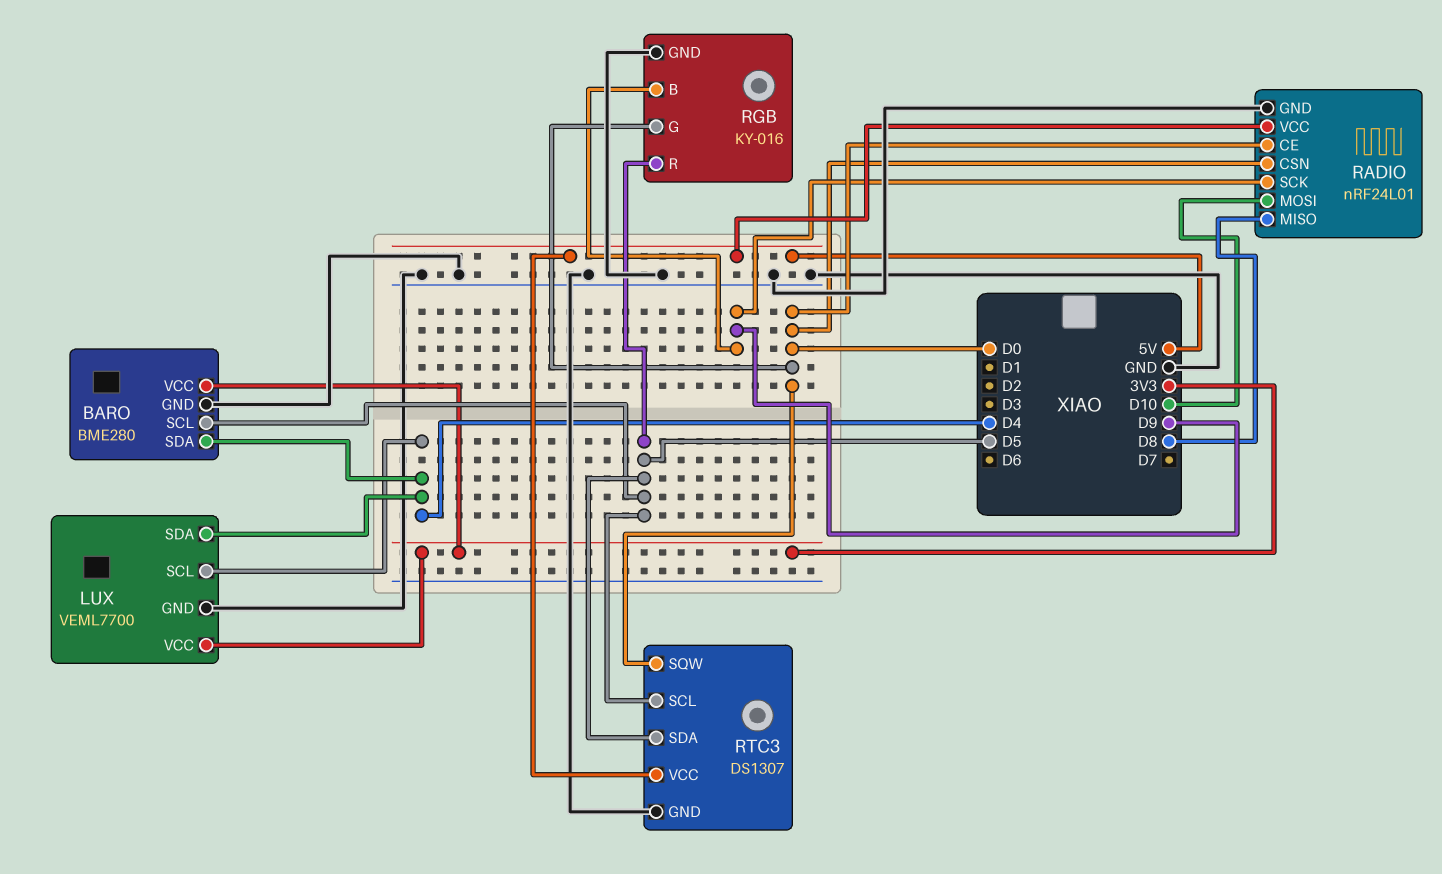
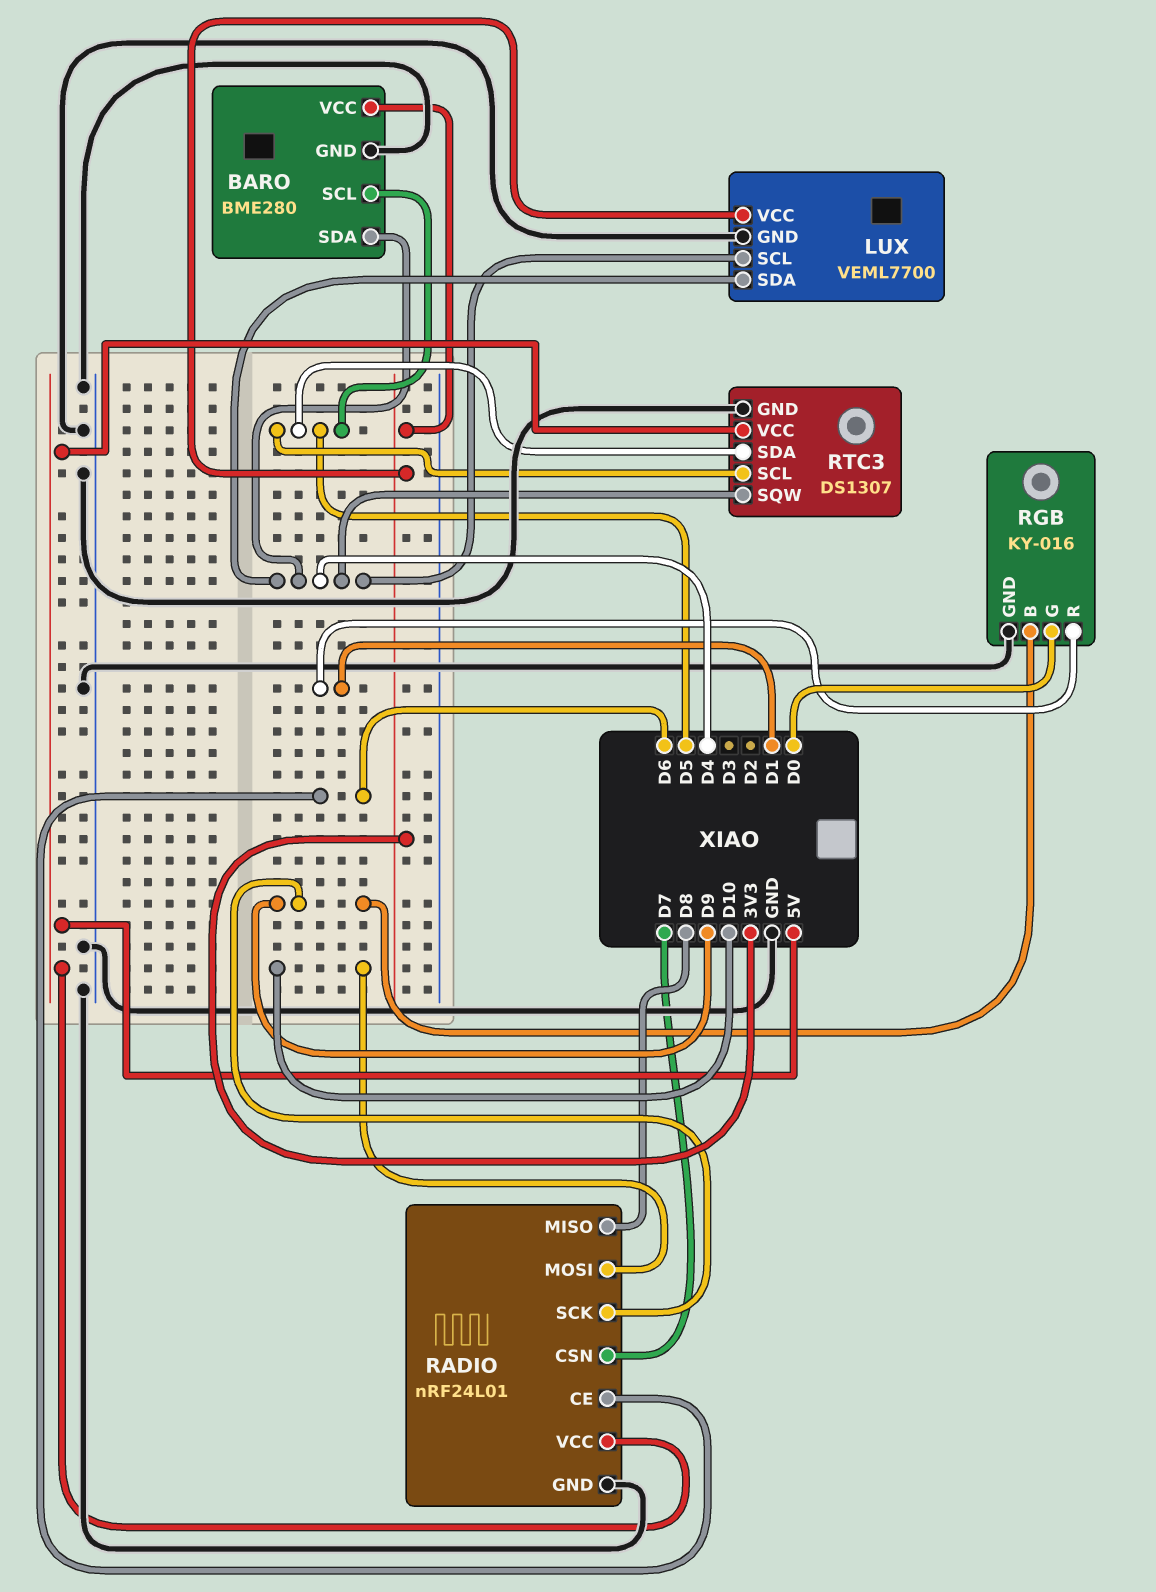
RADIO pin CE: D0 -> D6
RADIO pin CSN: D0 -> D7
RGB pin R: D5 -> D1
RTC3 pin SQW: D0 -> D4

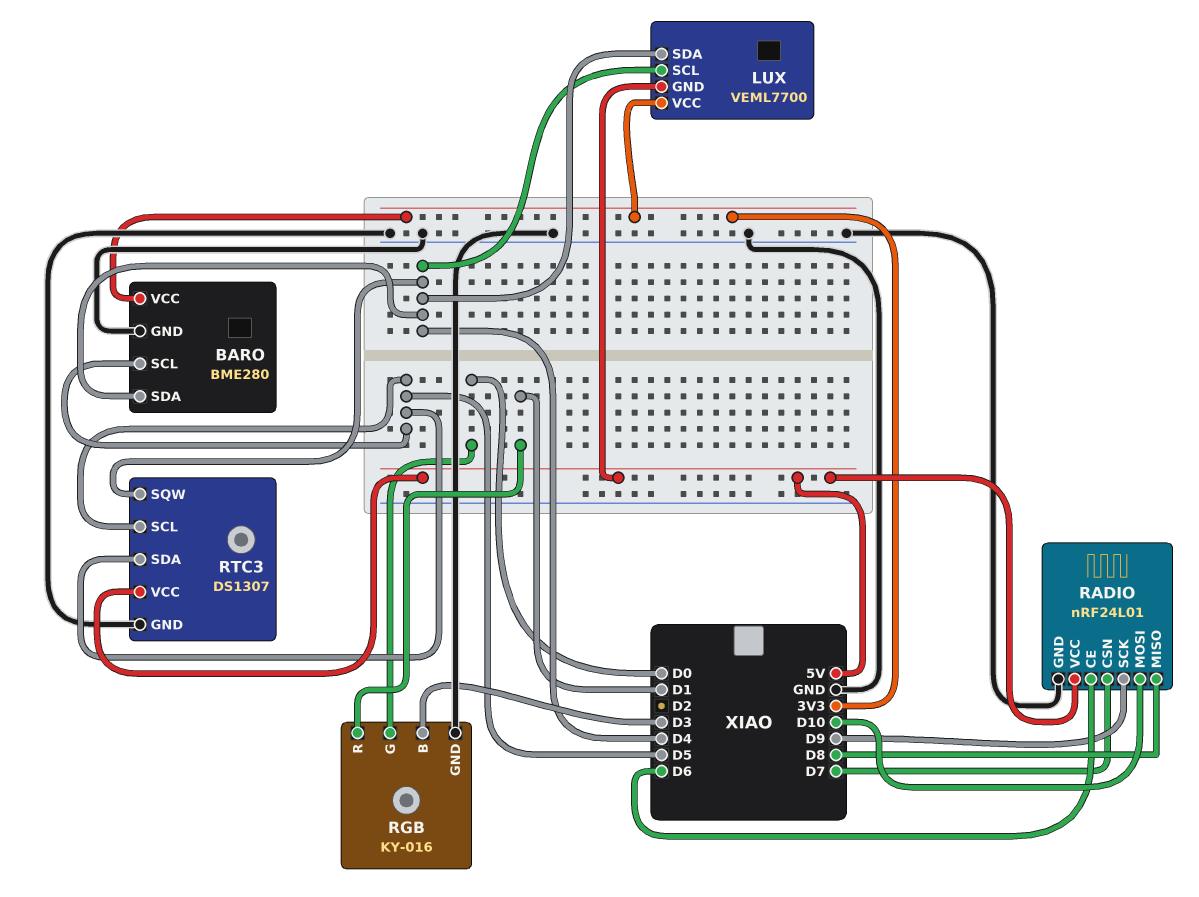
LUX pin GND: GND -> 5V
RGB pin B: D9 -> D3

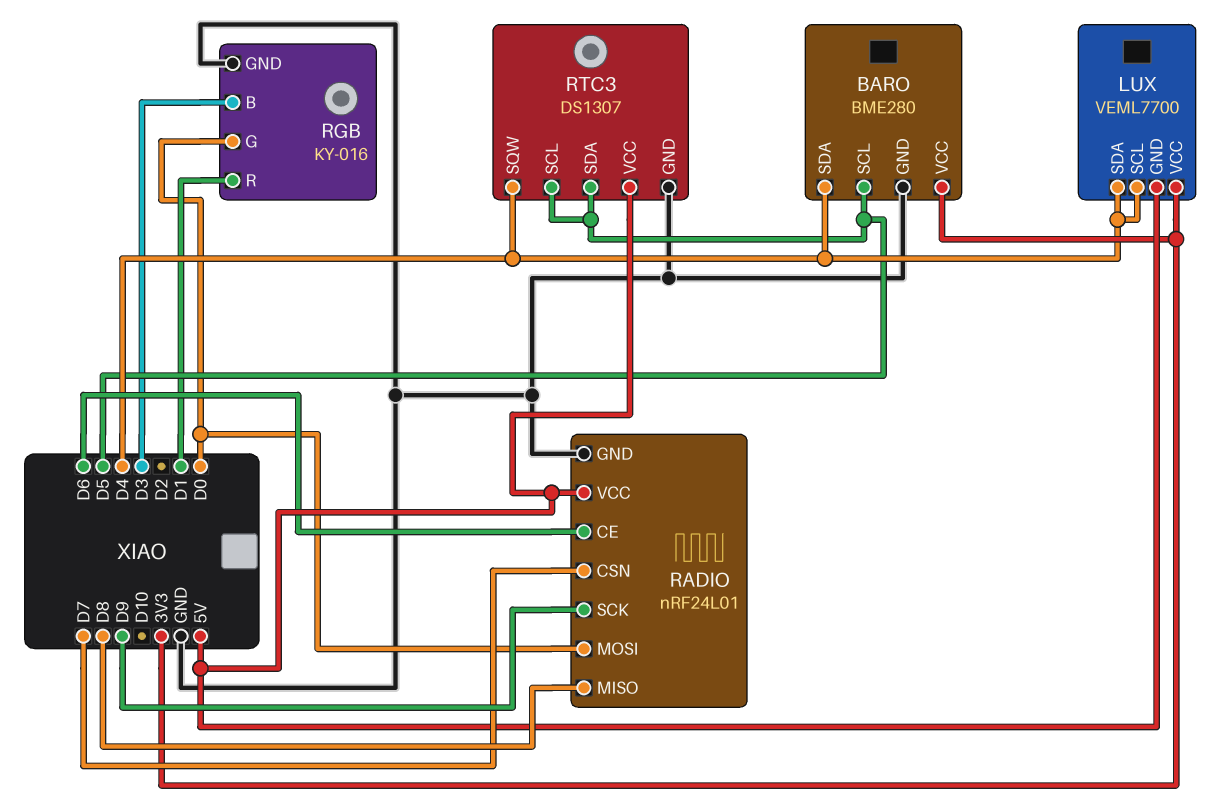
RADIO pin MOSI: D10 -> D0

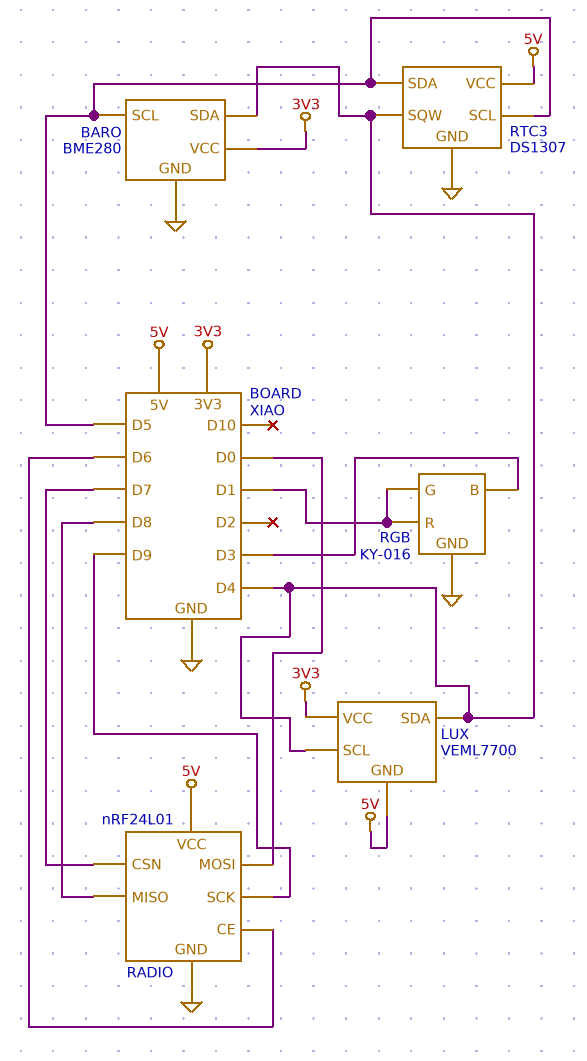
RGB pin G: D0 -> D1

